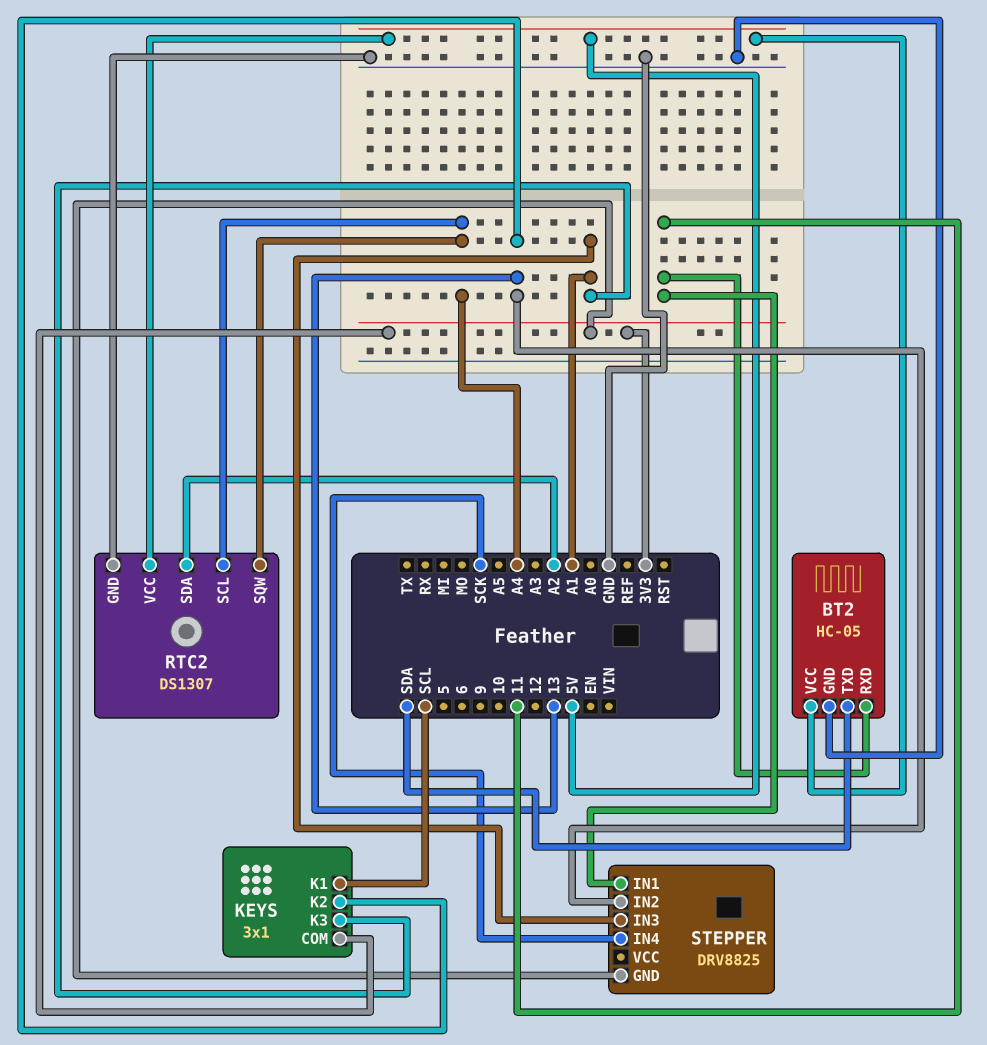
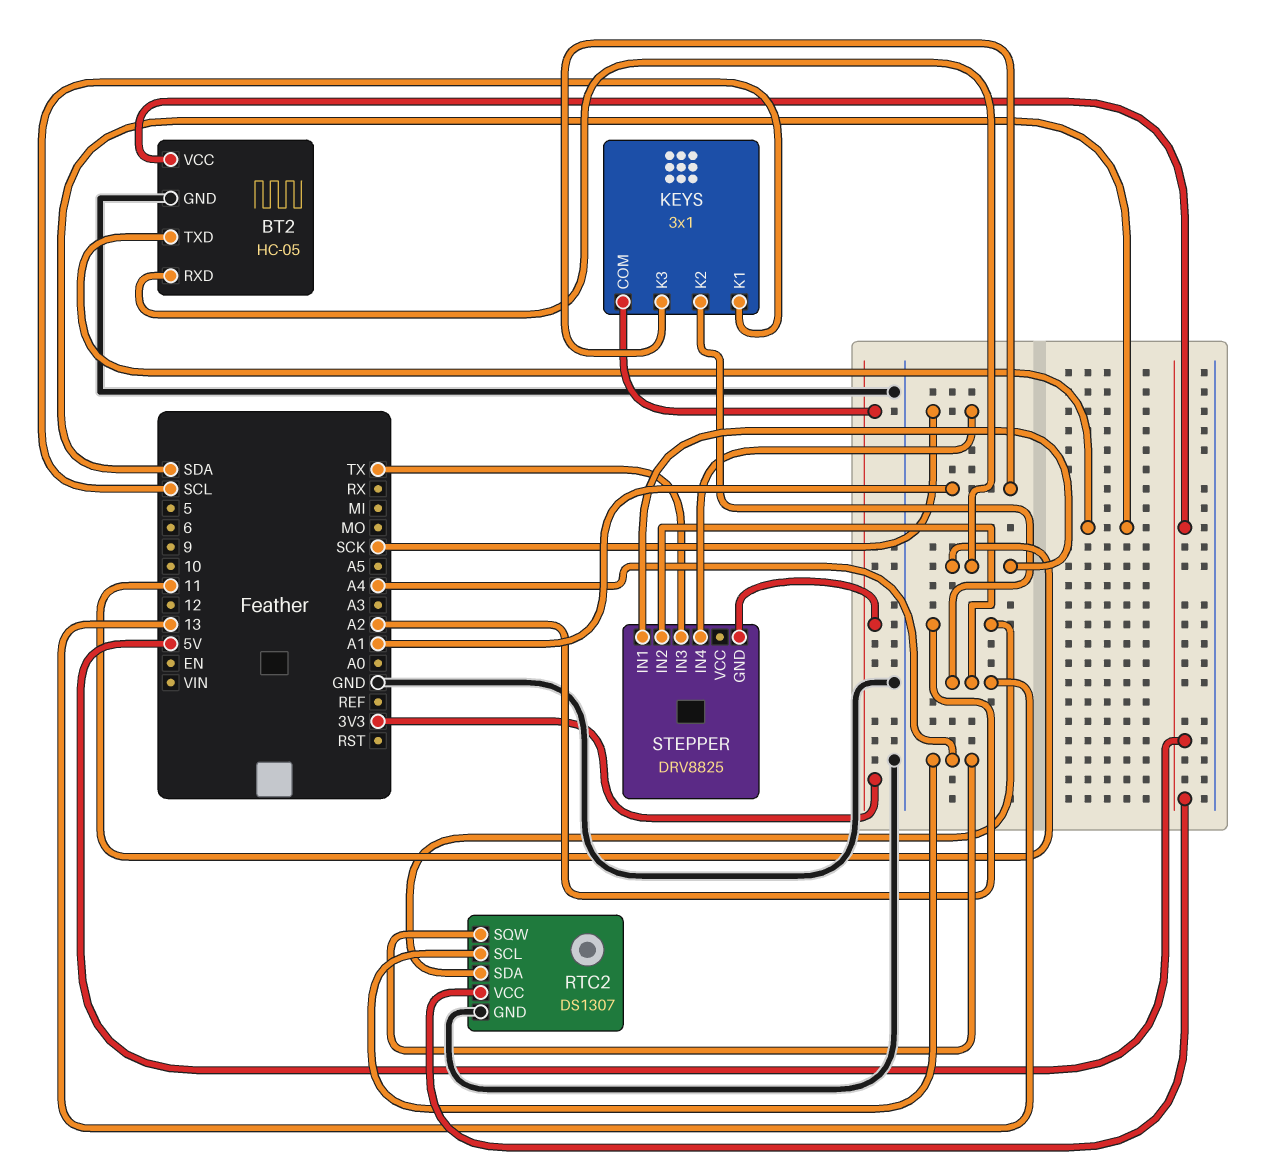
STEPPER pin IN3: A1 -> TX

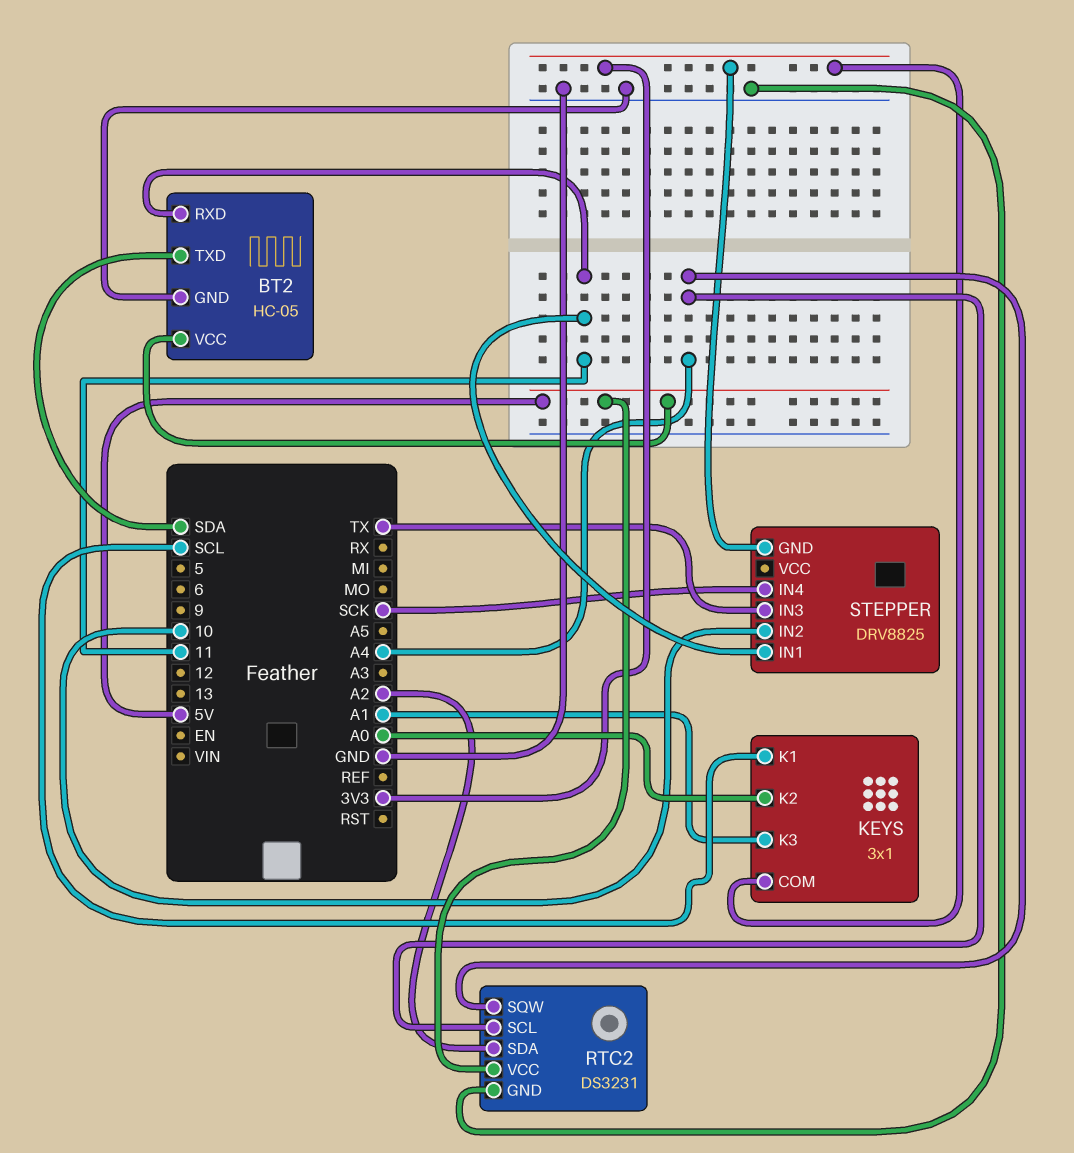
KEYS pin K2: 13 -> A0
RTC2: DS1307 -> DS3231
STEPPER pin IN2: 13 -> 10

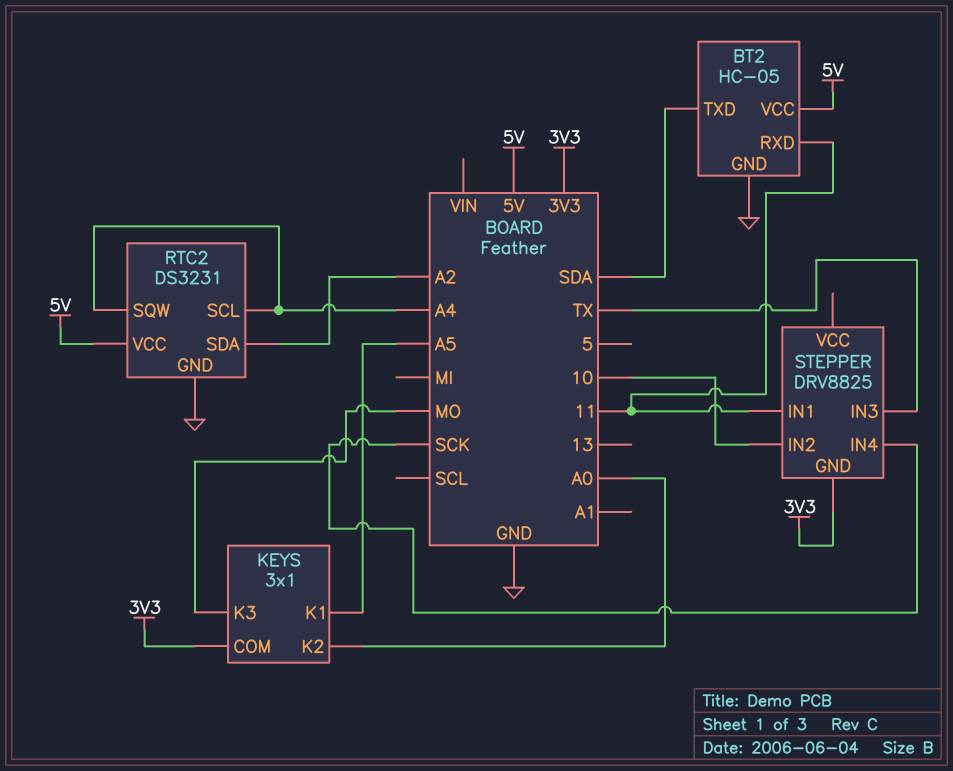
KEYS pin K1: SCL -> A5
KEYS pin K3: A1 -> MO

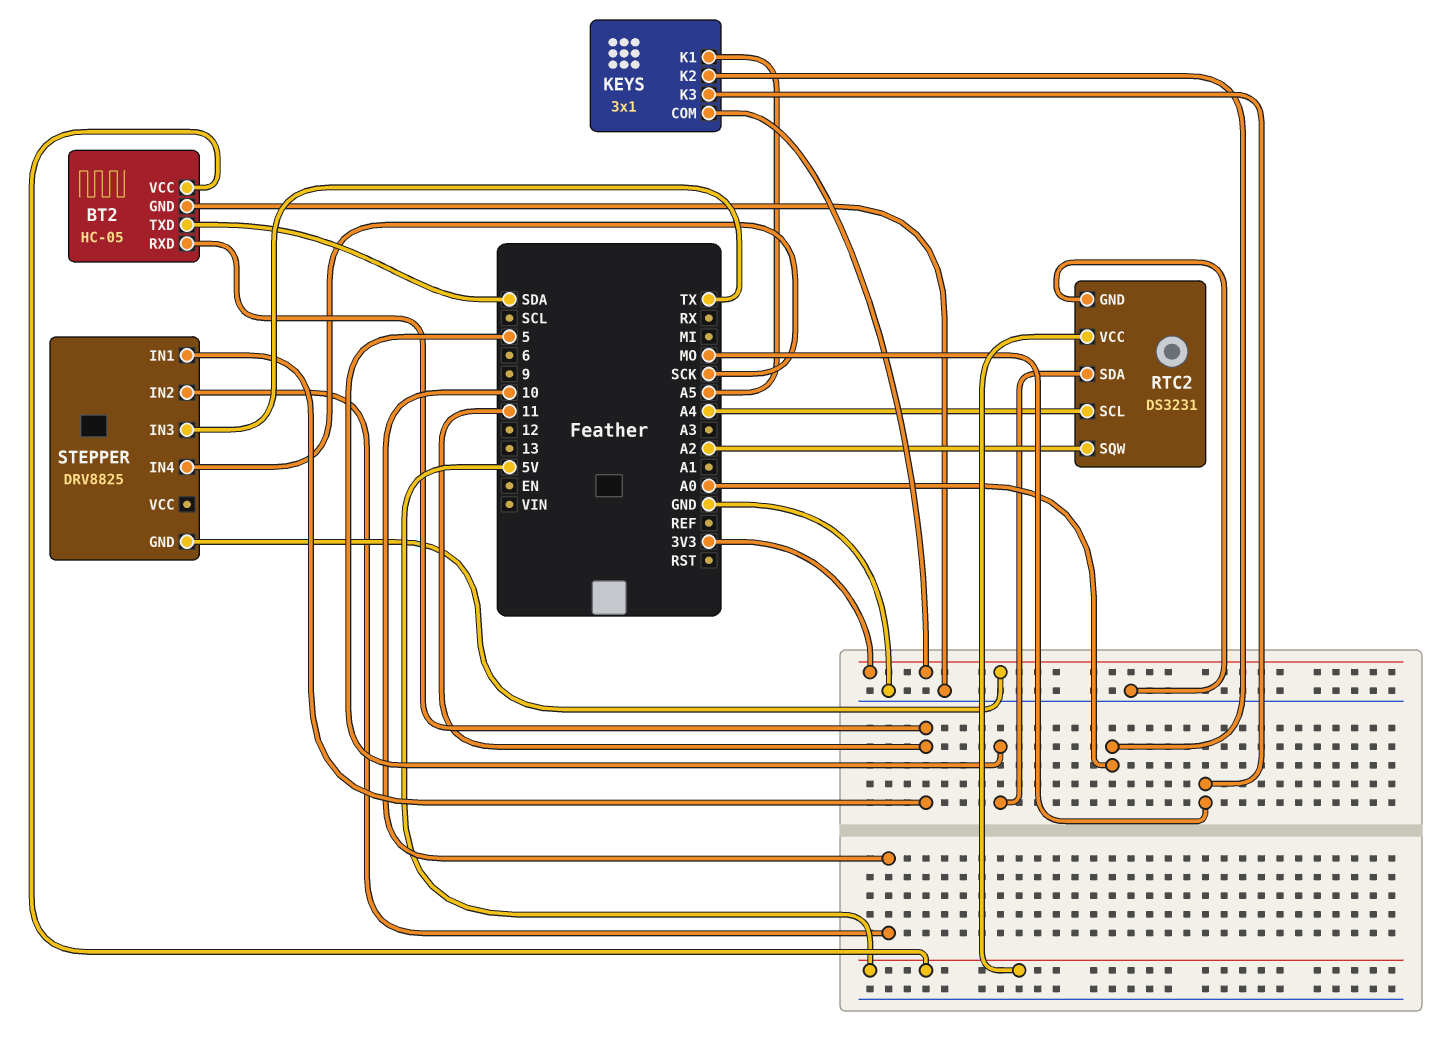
RTC2 pin SDA: A2 -> 5
RTC2 pin SQW: A4 -> A2

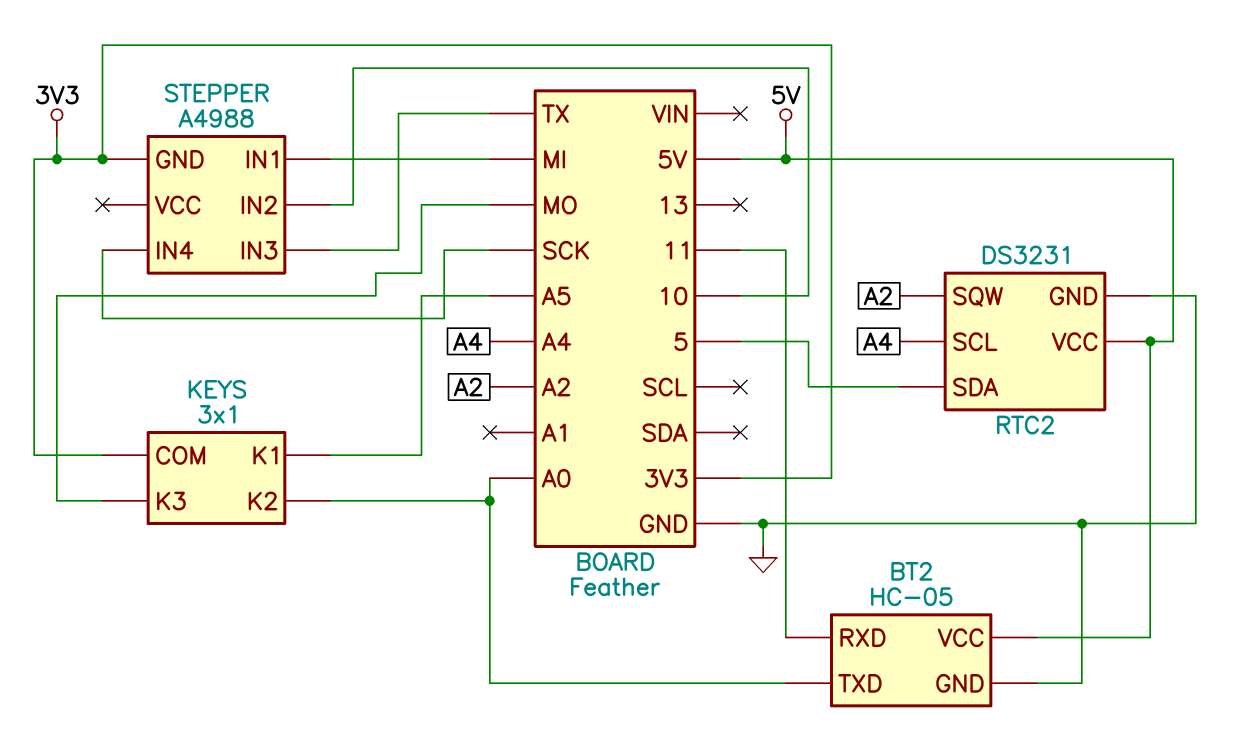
BT2 pin TXD: SDA -> A0
STEPPER: DRV8825 -> A4988
STEPPER pin IN1: 11 -> MI

